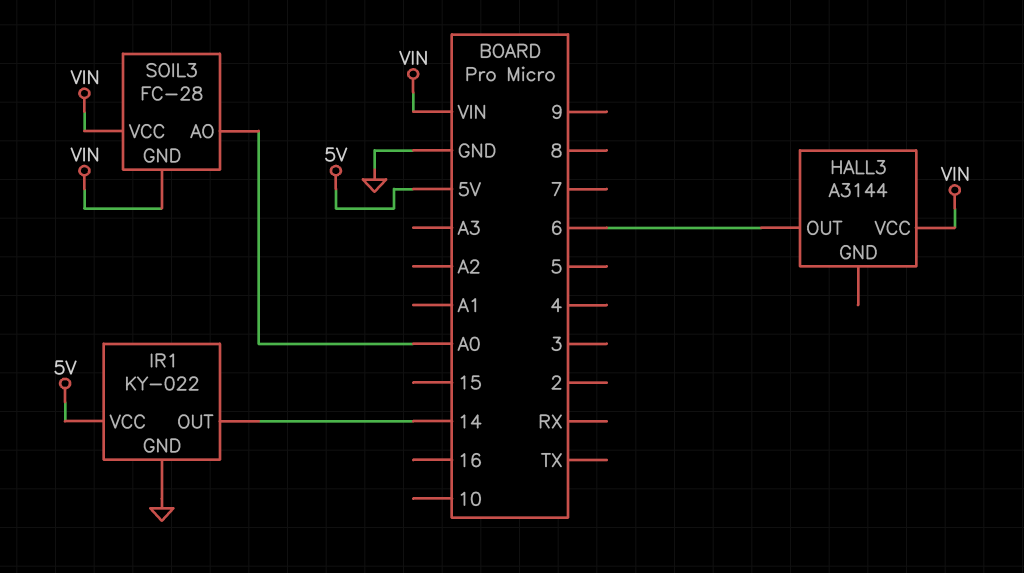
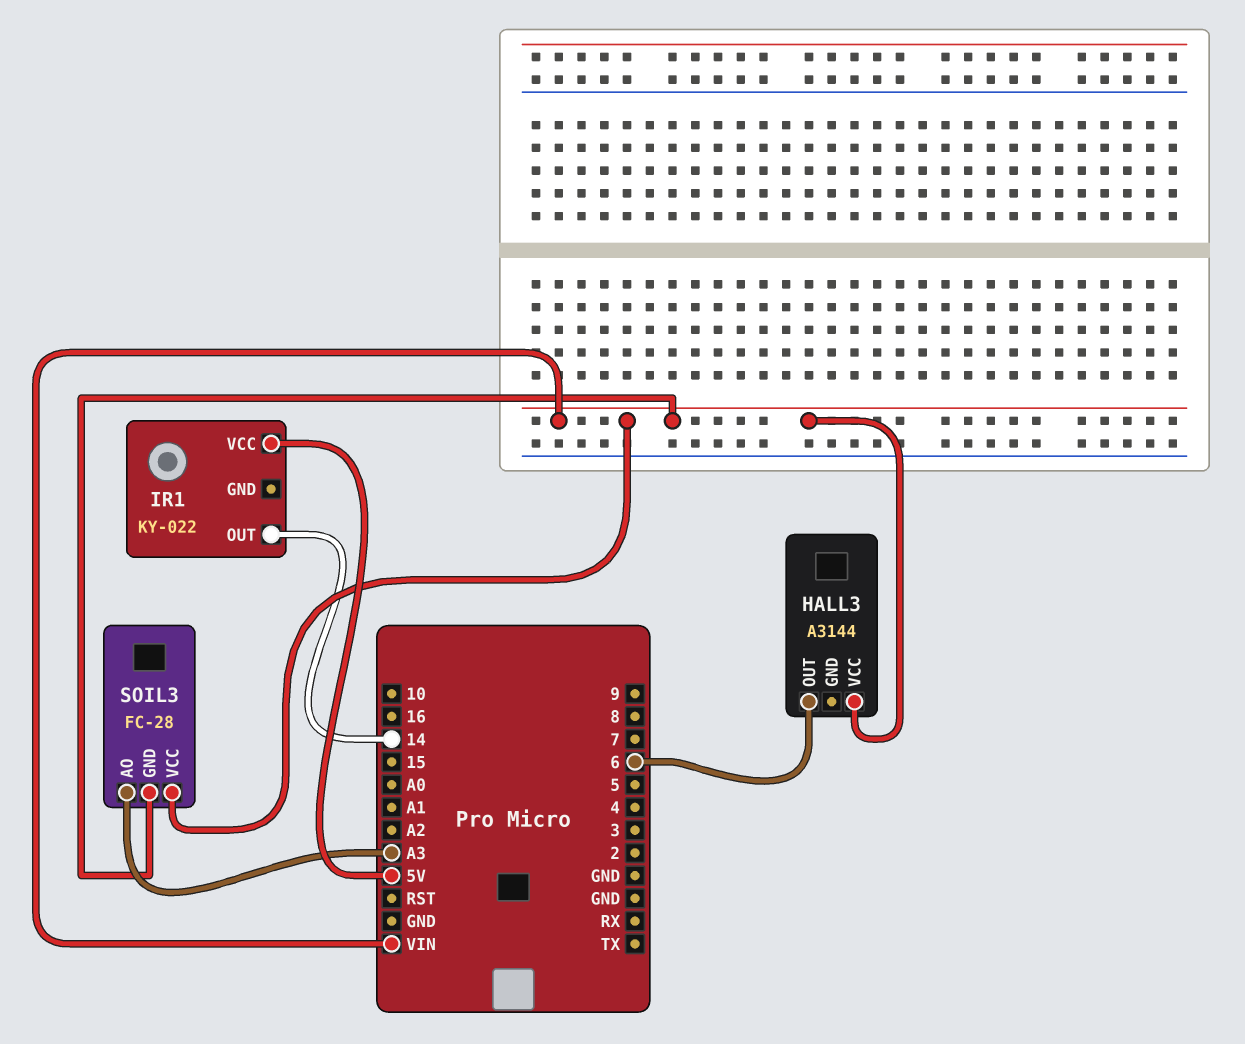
IR1 pin GND: GND -> none
SOIL3 pin AO: A0 -> A3

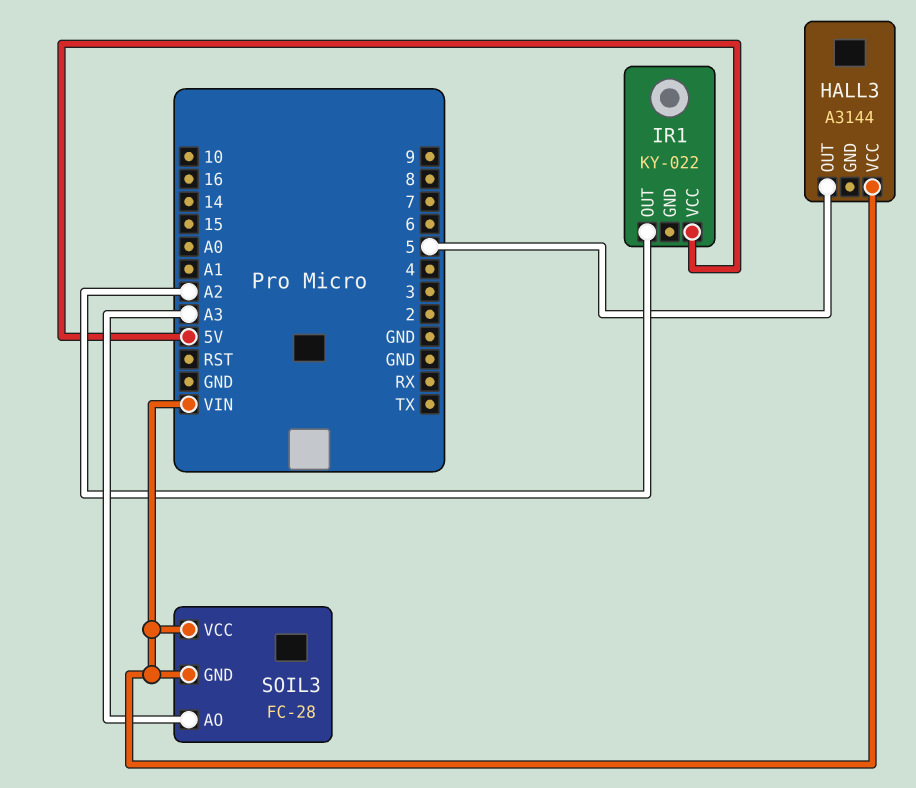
HALL3 pin OUT: 6 -> 5
IR1 pin OUT: 14 -> A2

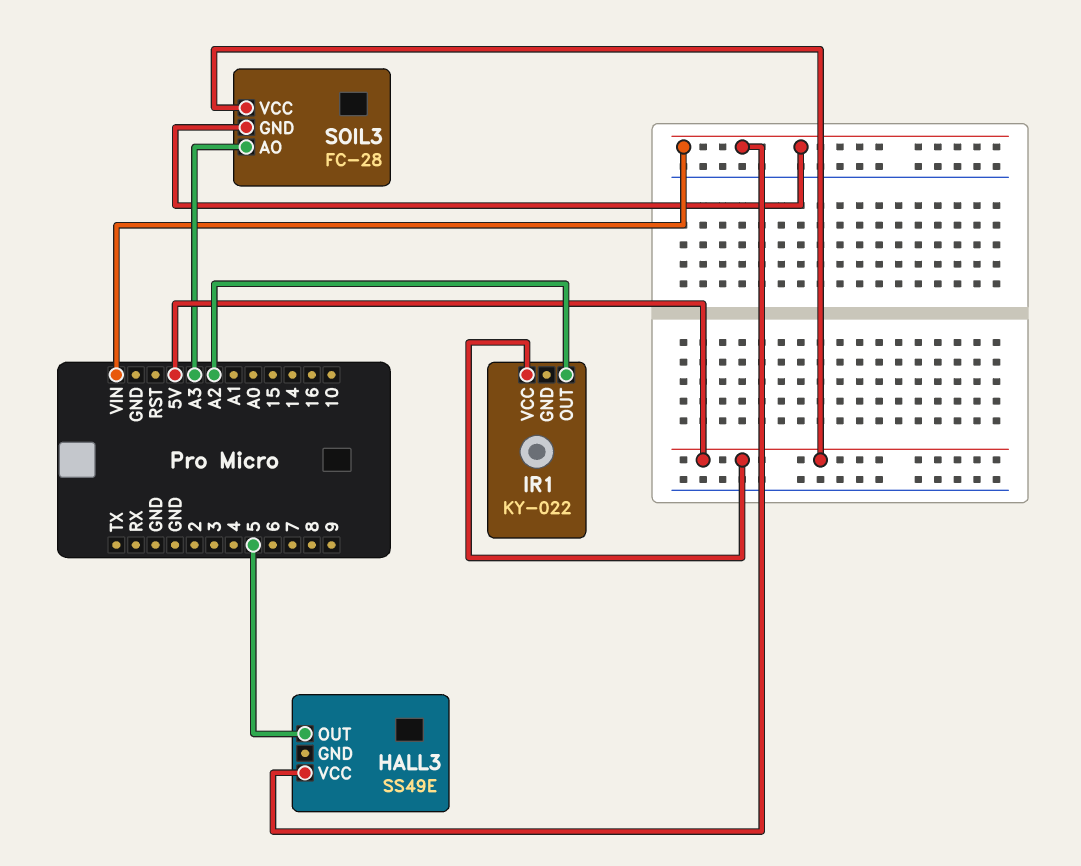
HALL3: A3144 -> SS49E
SOIL3 pin VCC: VIN -> 5V

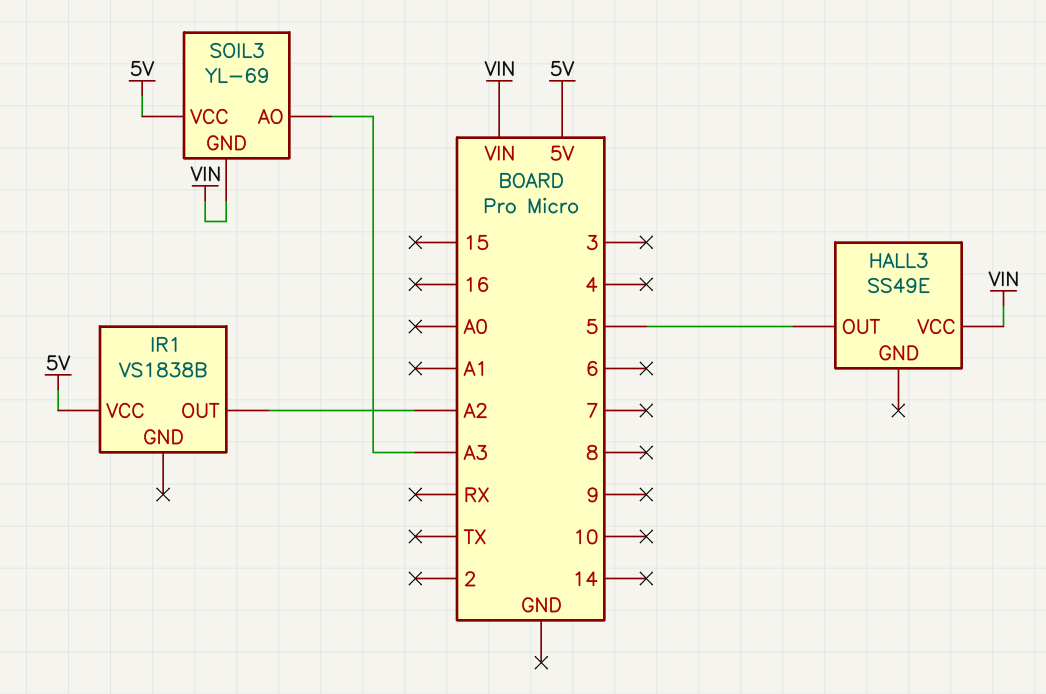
IR1: KY-022 -> VS1838B
SOIL3: FC-28 -> YL-69

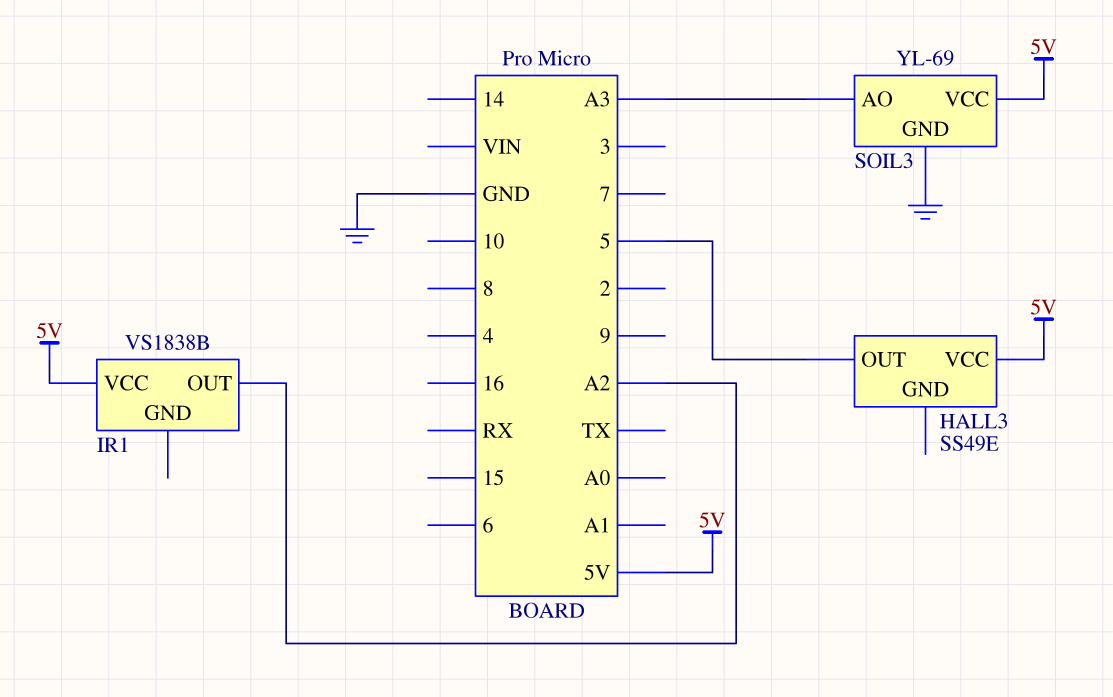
HALL3 pin VCC: VIN -> 5V
SOIL3 pin GND: VIN -> GND

